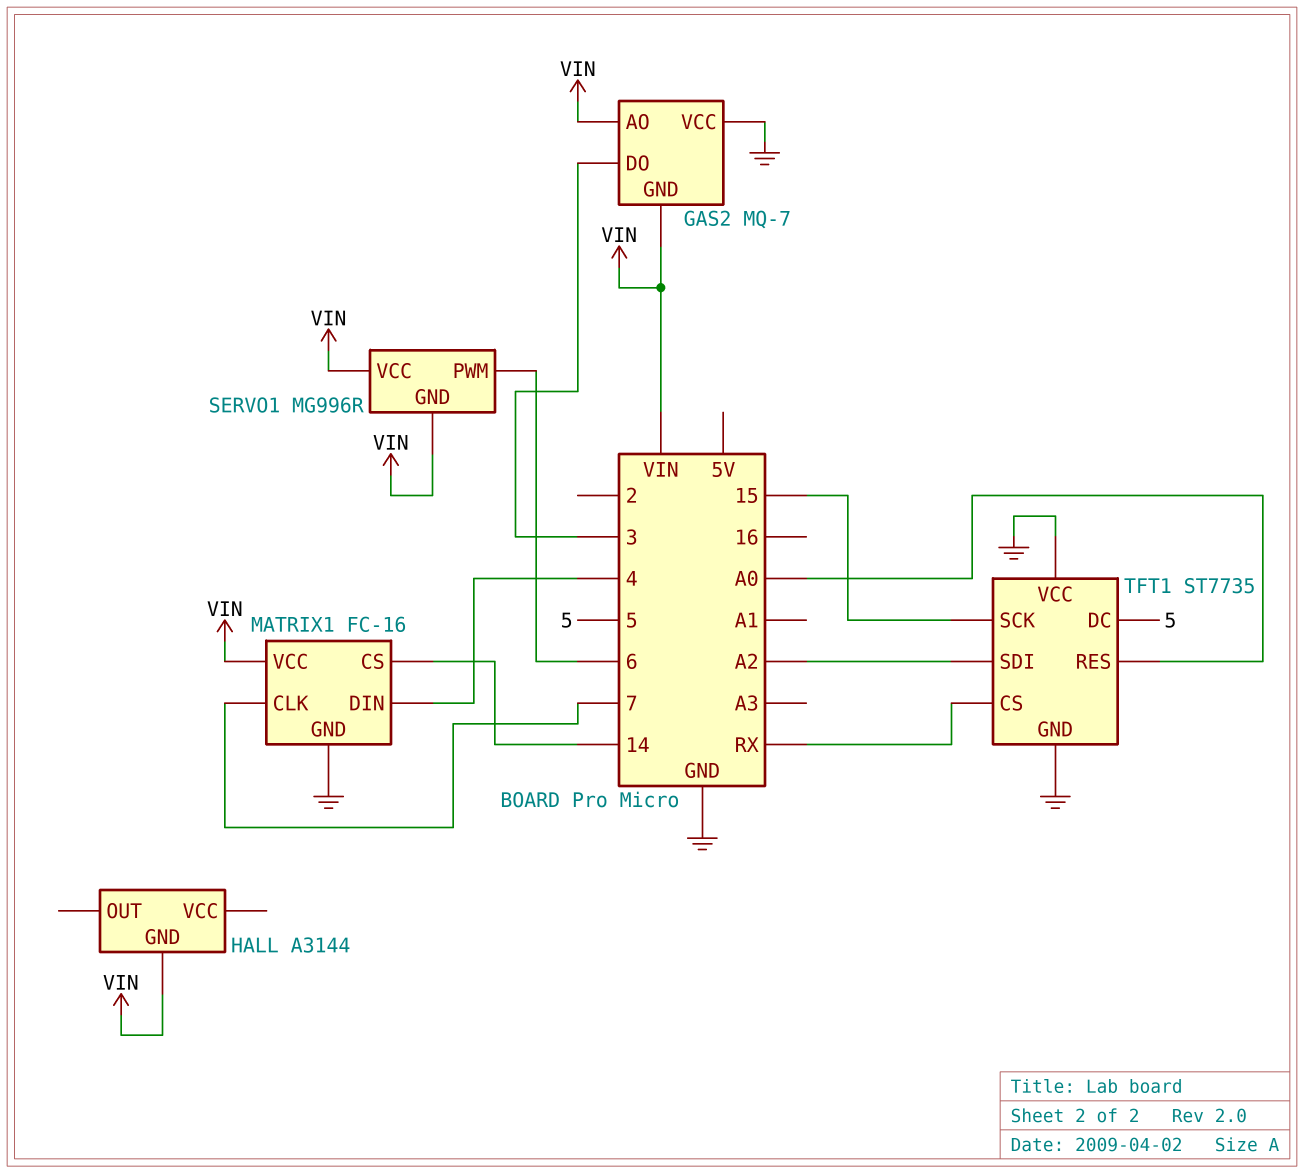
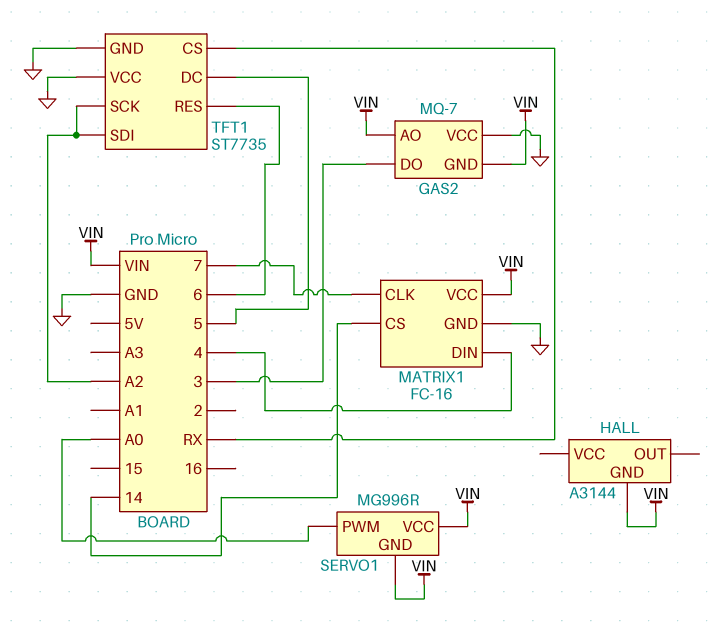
SERVO1 pin PWM: 6 -> A0
TFT1 pin RES: A0 -> 6
TFT1 pin SCK: 15 -> A2

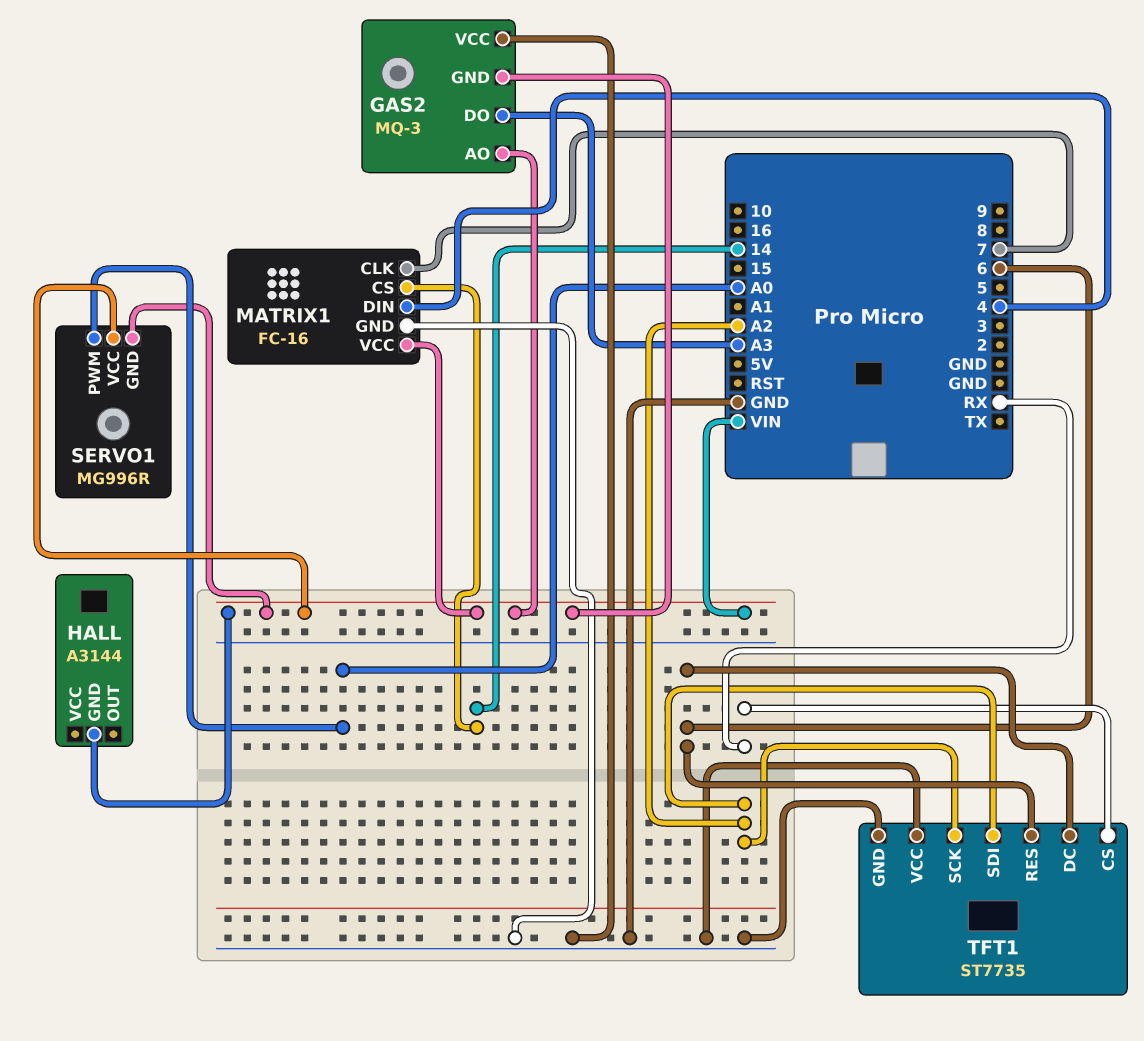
GAS2: MQ-7 -> MQ-3
GAS2 pin DO: 3 -> A3
TFT1 pin DC: 5 -> 6

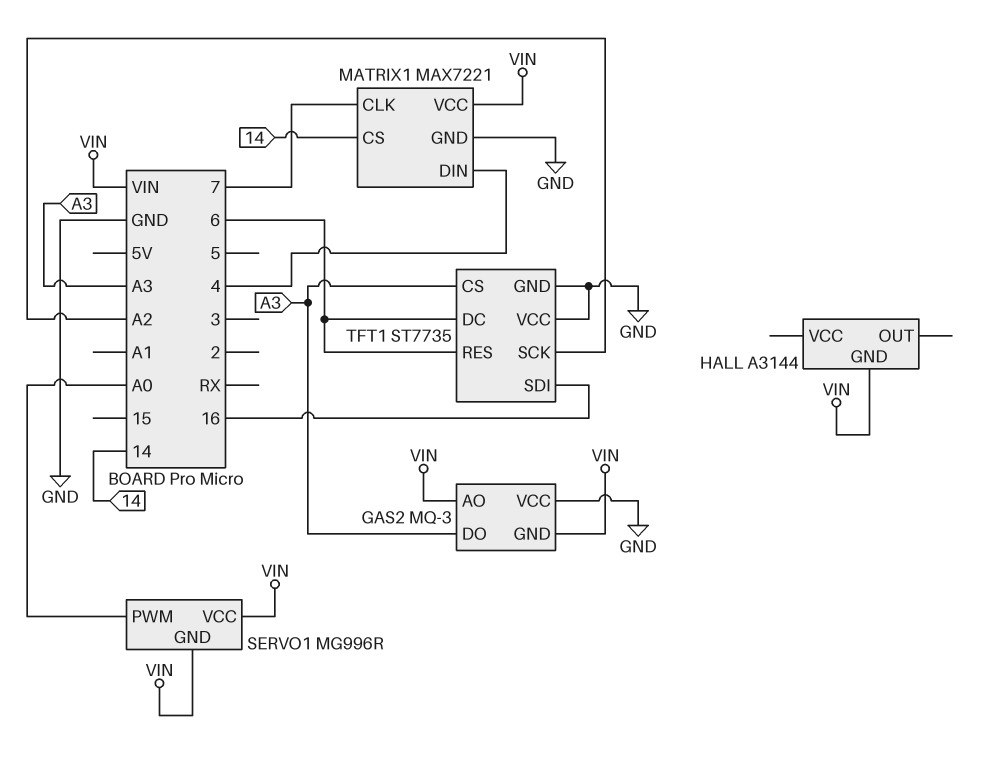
MATRIX1: FC-16 -> MAX7221
TFT1 pin CS: RX -> A3
TFT1 pin SDI: A2 -> 16

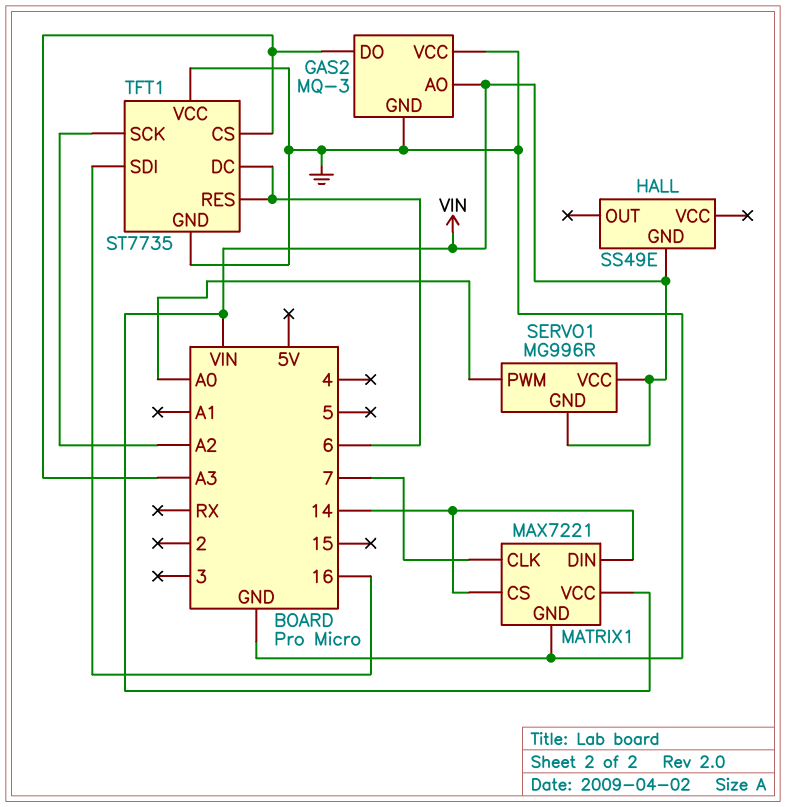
GAS2 pin GND: VIN -> GND
HALL: A3144 -> SS49E
MATRIX1 pin DIN: 4 -> 14

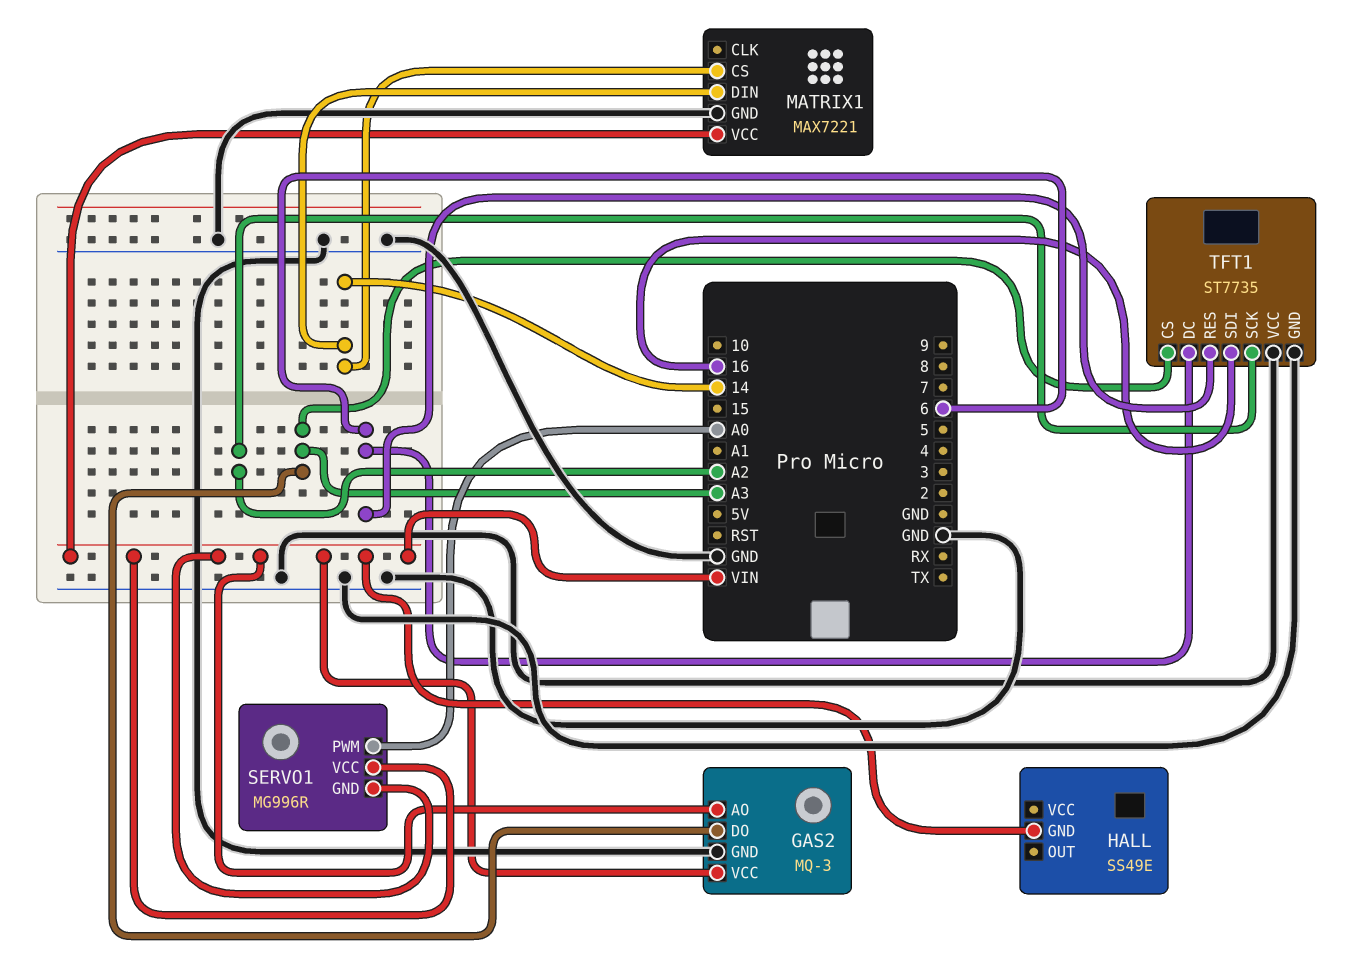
GAS2 pin VCC: GND -> VIN
MATRIX1 pin CLK: 7 -> none

